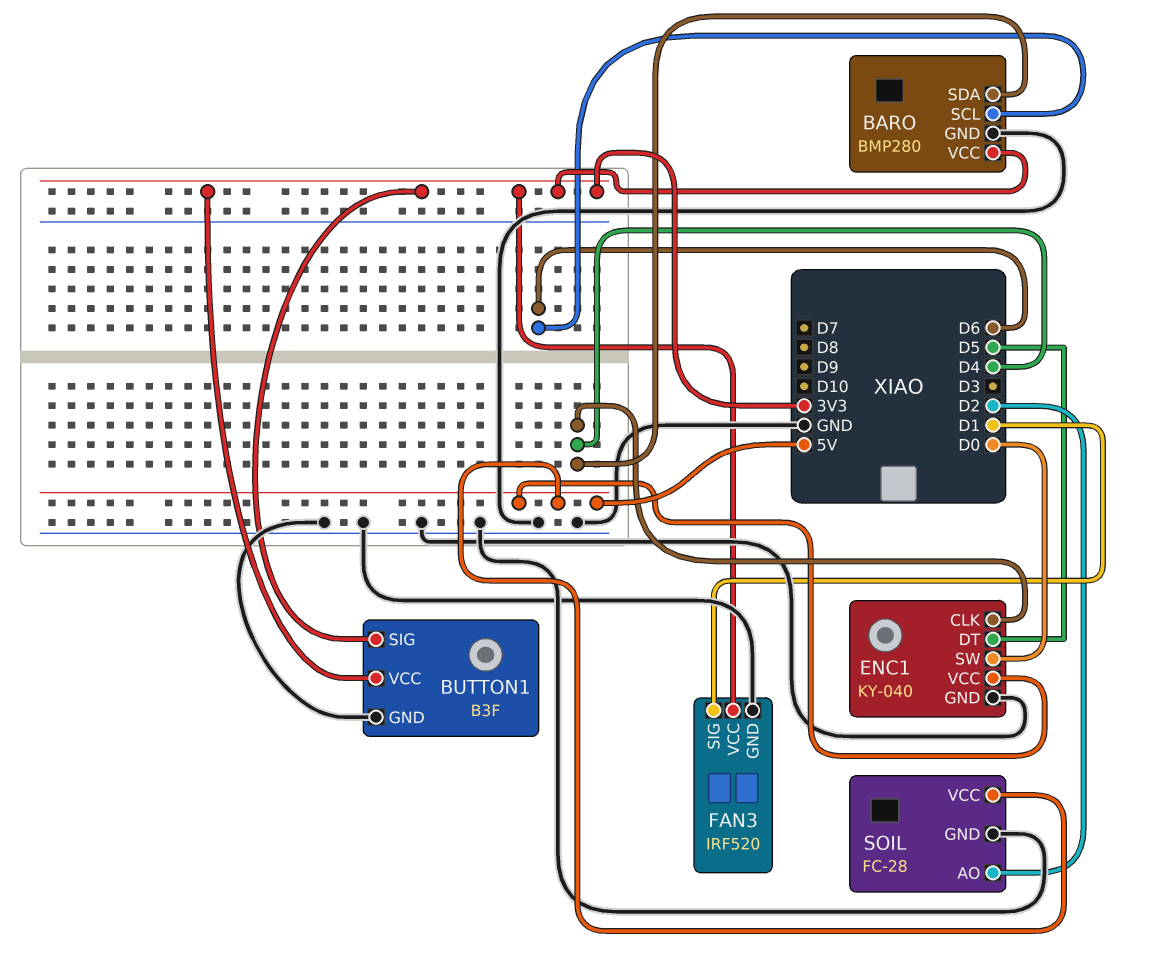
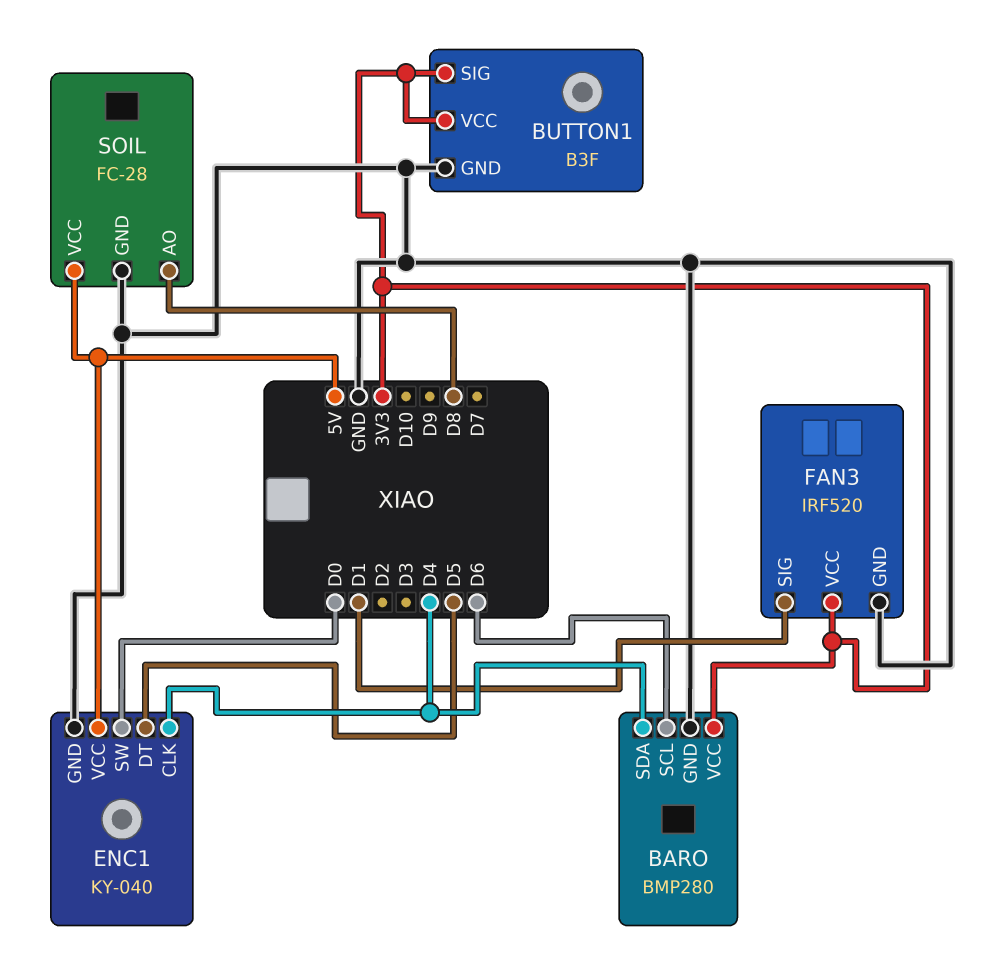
SOIL pin AO: D2 -> D8

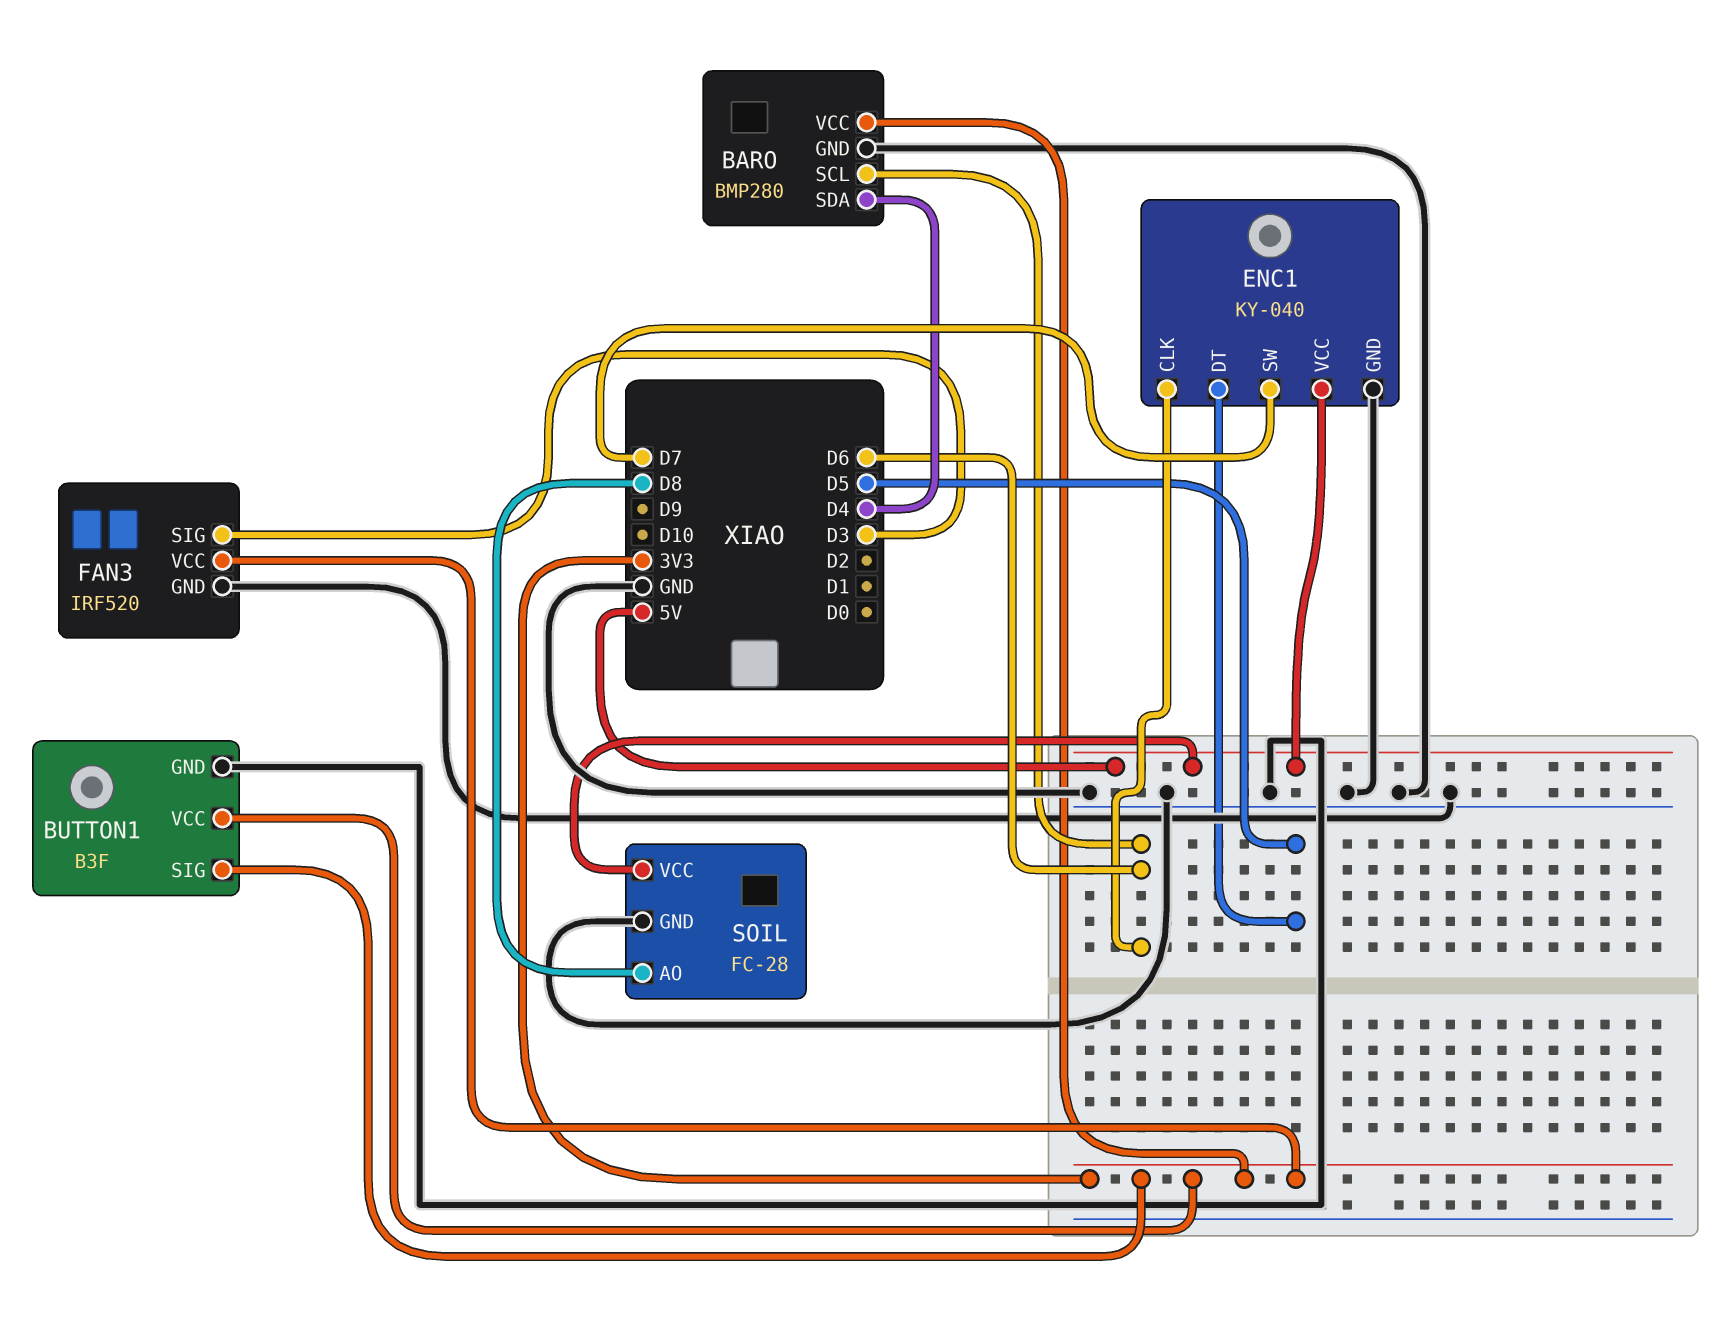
ENC1 pin CLK: D4 -> D6
ENC1 pin SW: D0 -> D7
FAN3 pin SIG: D1 -> D3

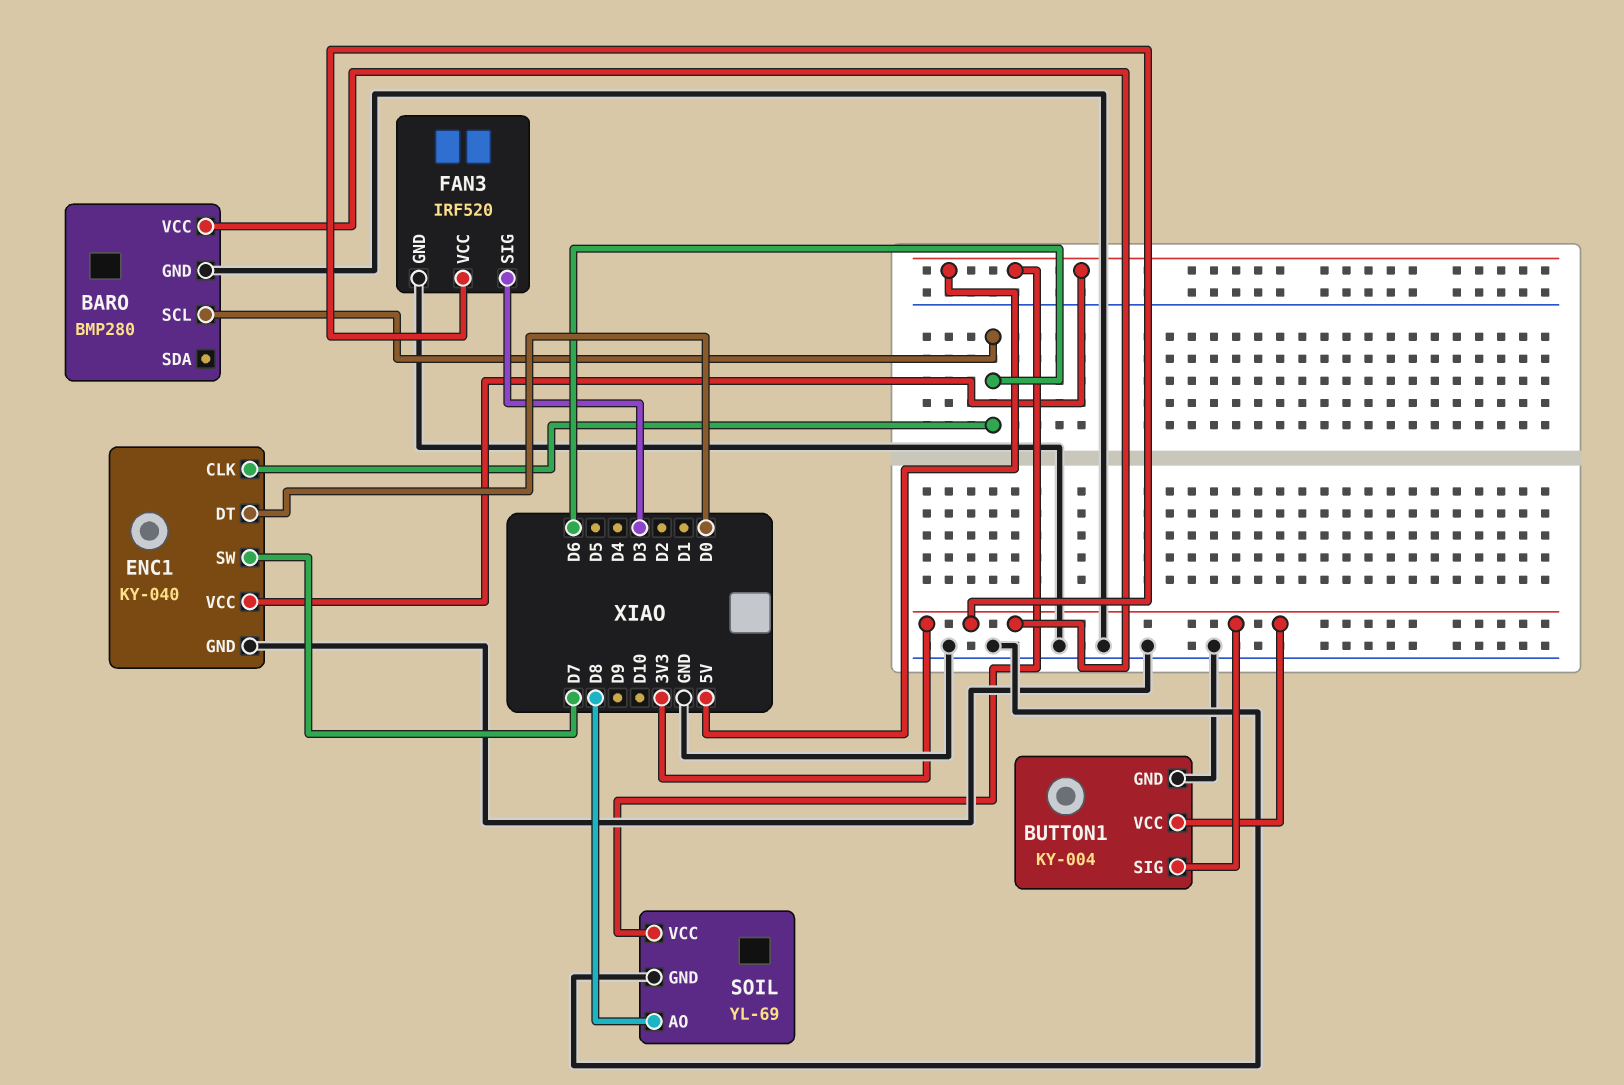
BARO pin SDA: D4 -> none
BUTTON1: B3F -> KY-004
ENC1 pin DT: D5 -> D0
SOIL: FC-28 -> YL-69

